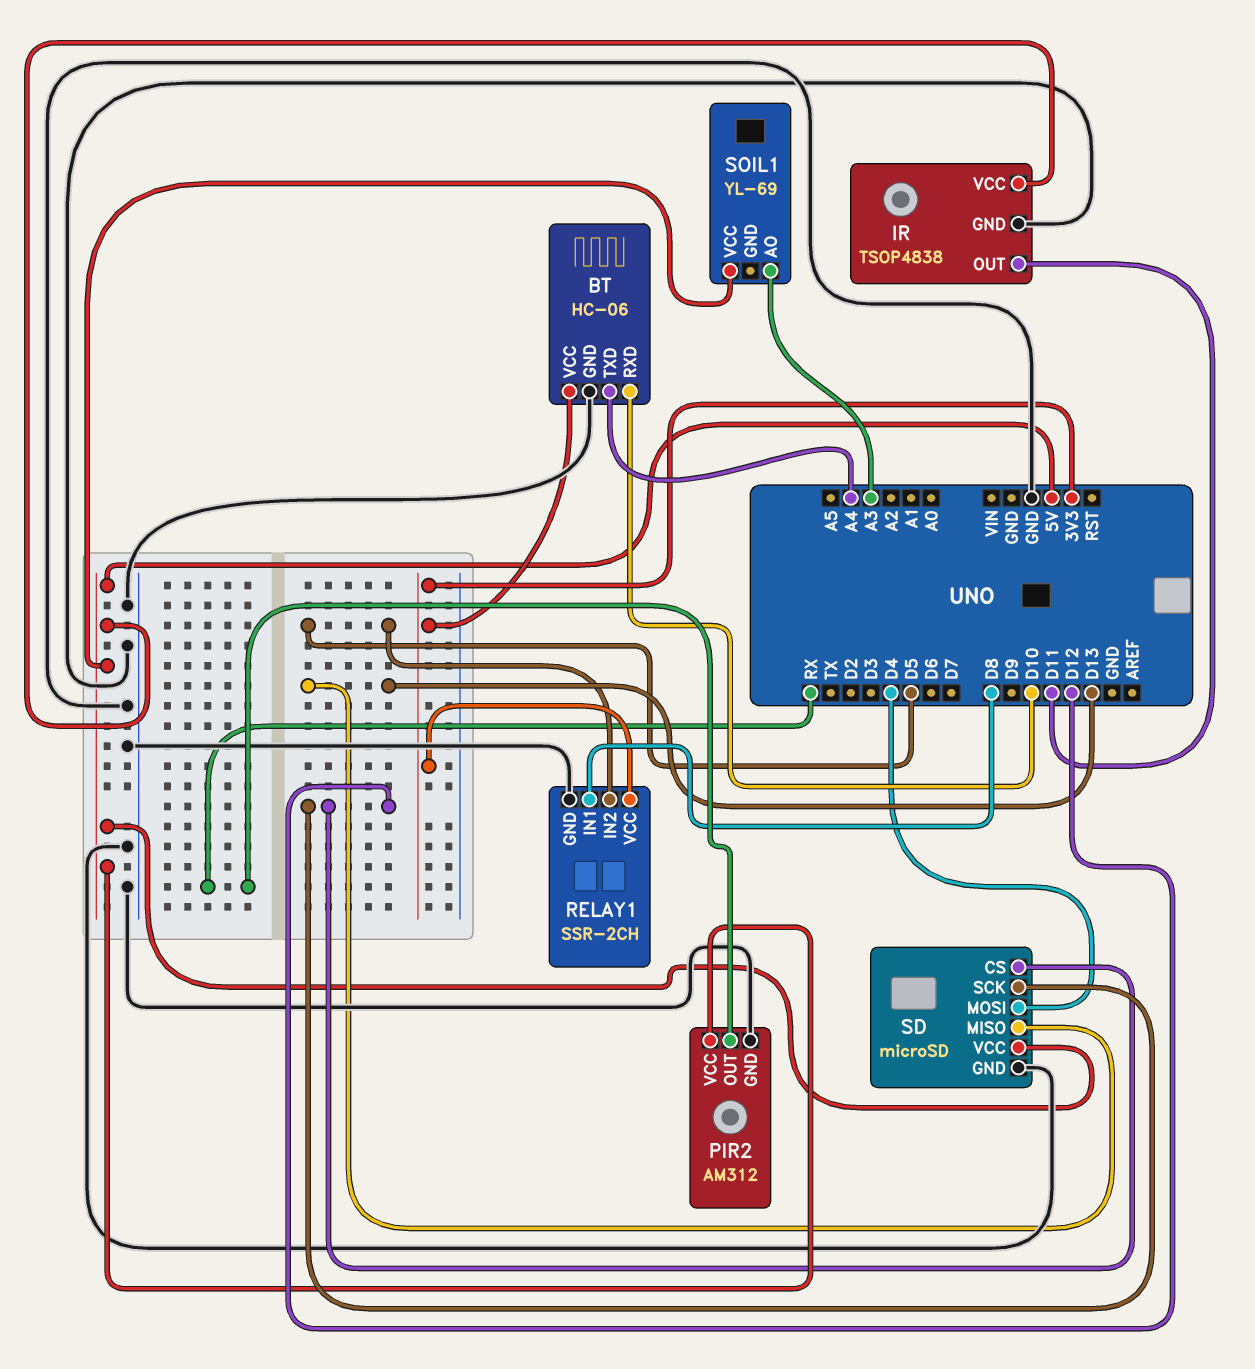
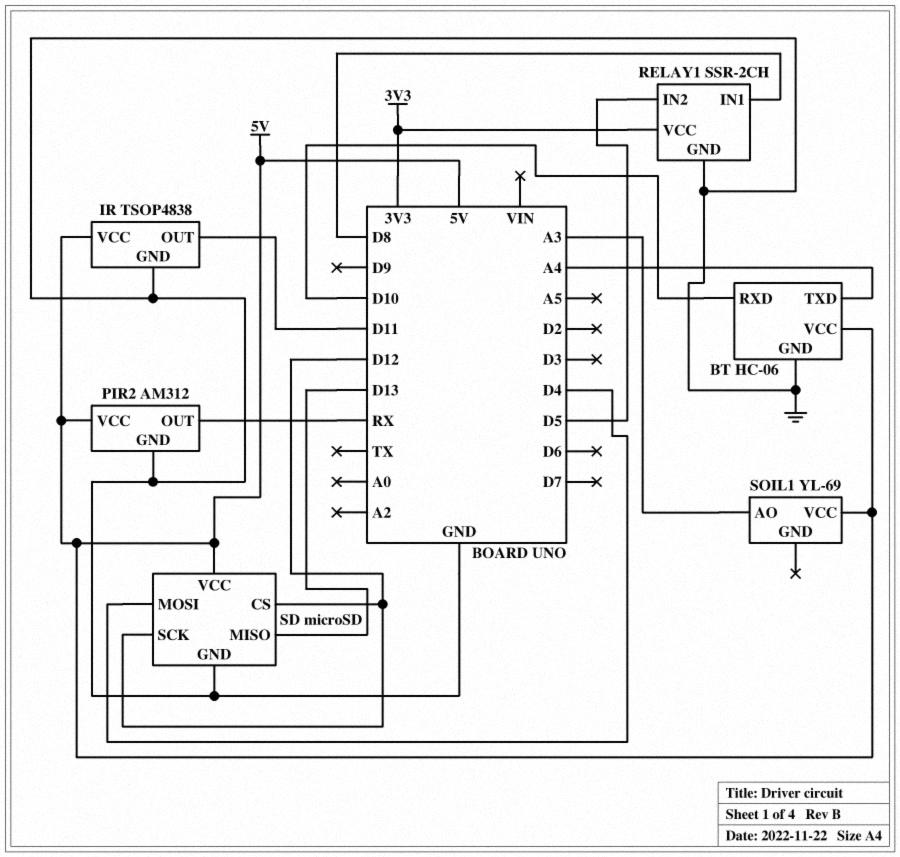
BT pin VCC: 3V3 -> 5V

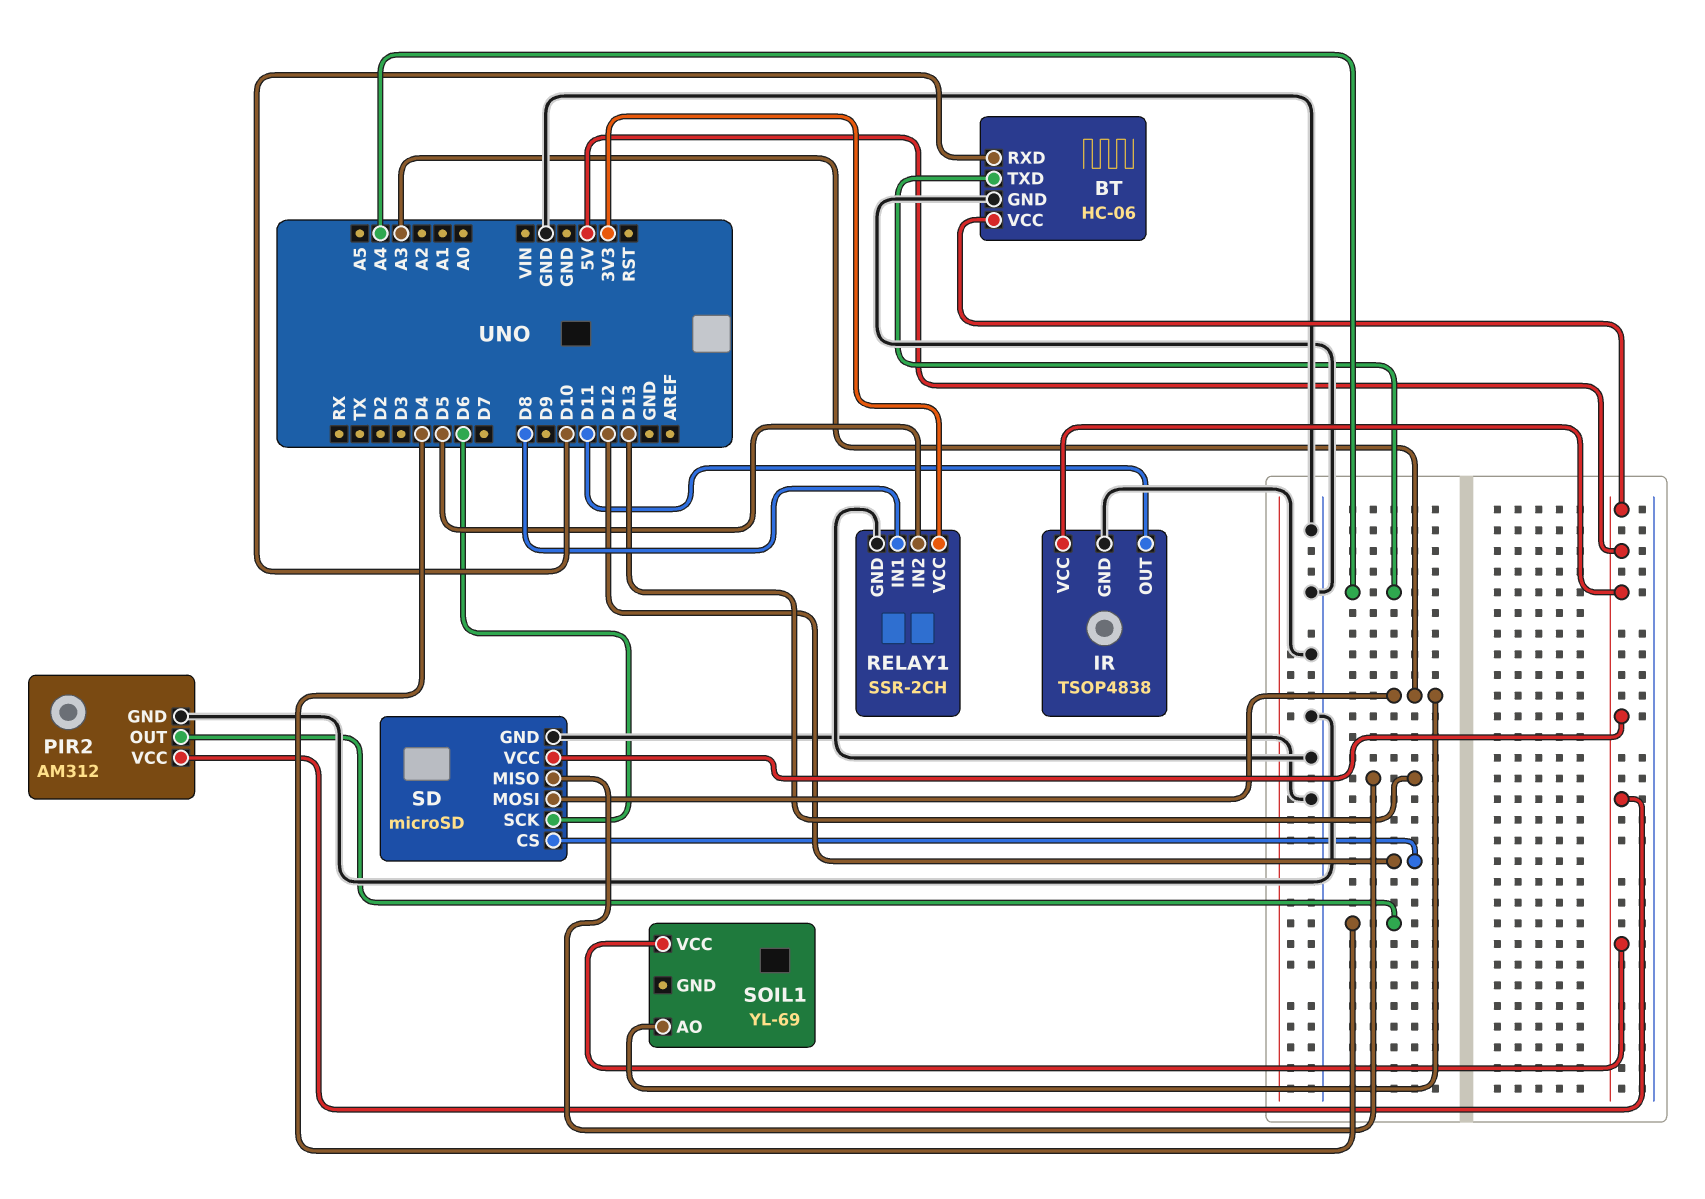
PIR2 pin OUT: RX -> D4
SD pin MOSI: D4 -> A3
SD pin SCK: D12 -> D6

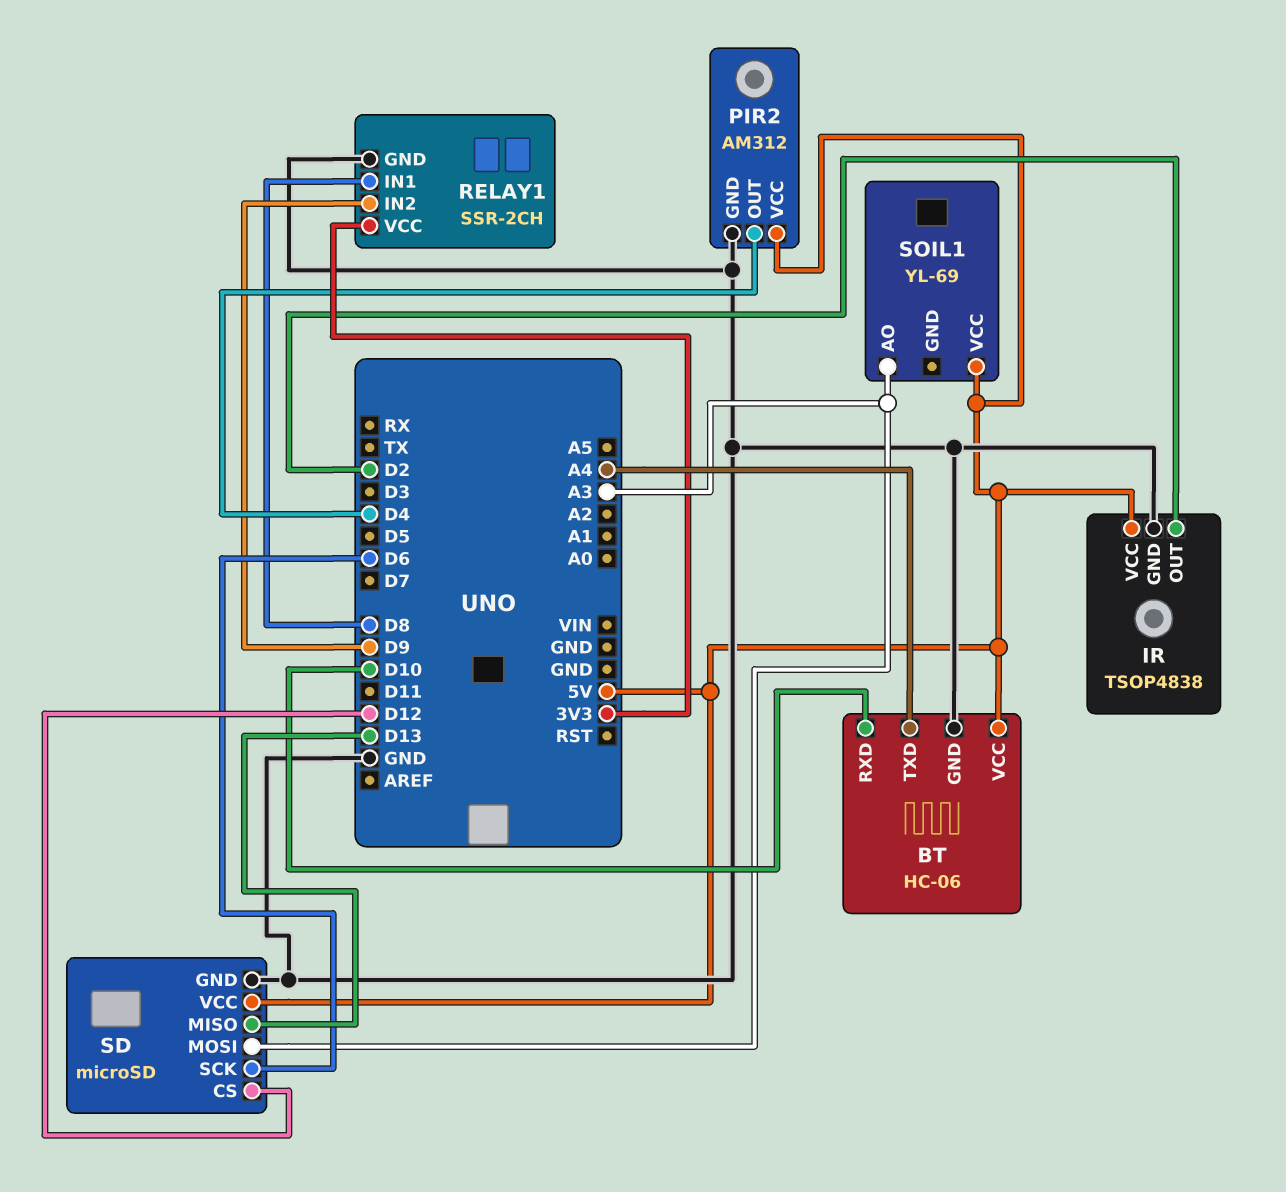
IR pin OUT: D11 -> D2
RELAY1 pin IN2: D5 -> D9

